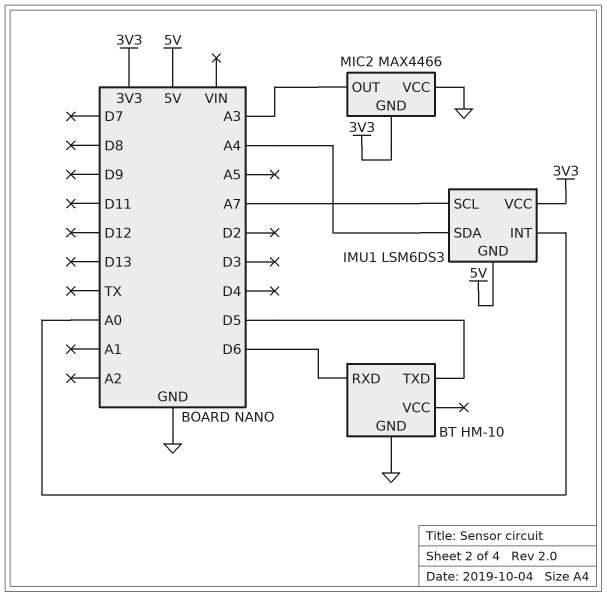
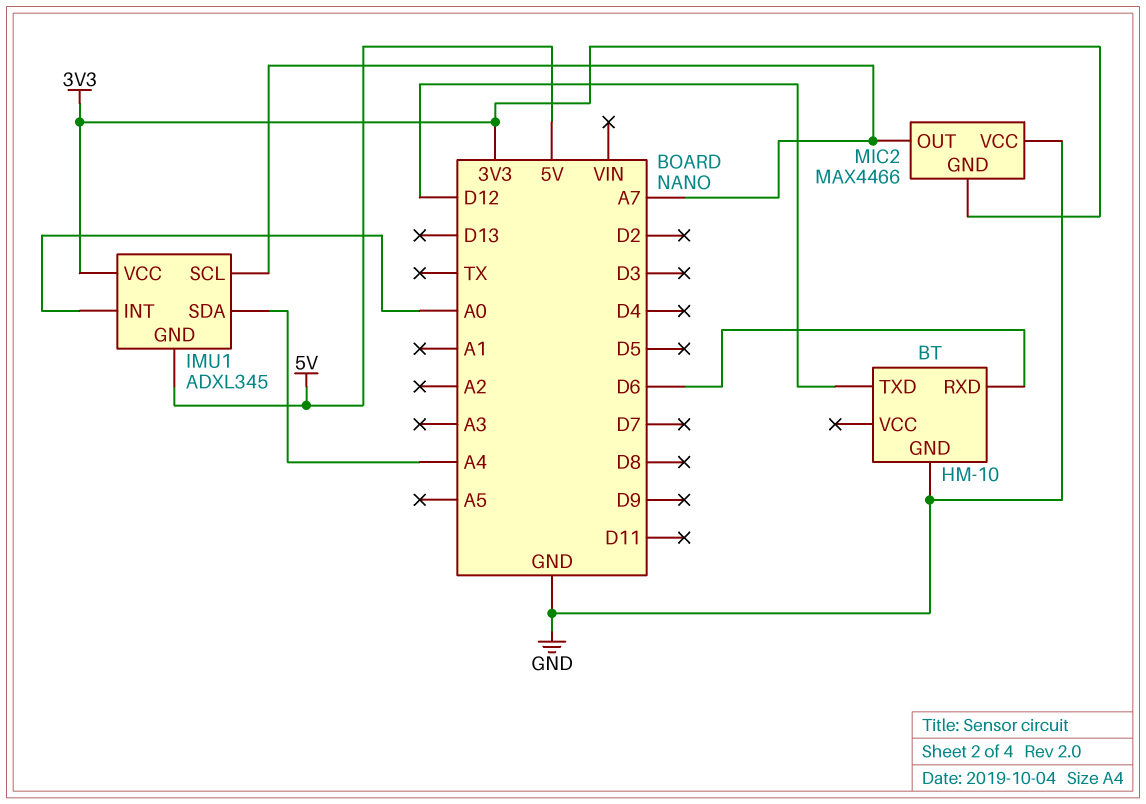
BT pin TXD: D5 -> D12
IMU1: LSM6DS3 -> ADXL345
MIC2 pin OUT: A3 -> A7

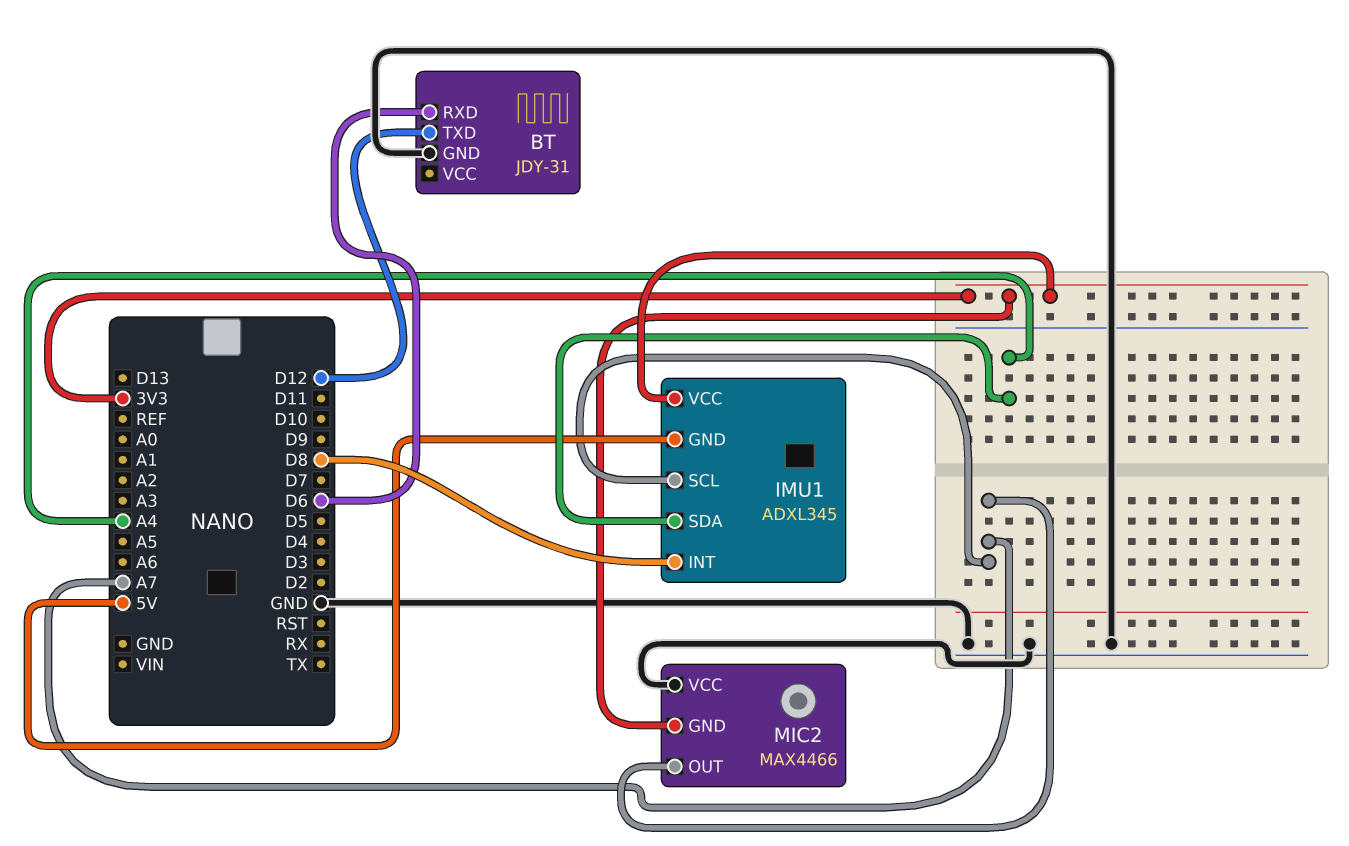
BT: HM-10 -> JDY-31
IMU1 pin INT: A0 -> D8

